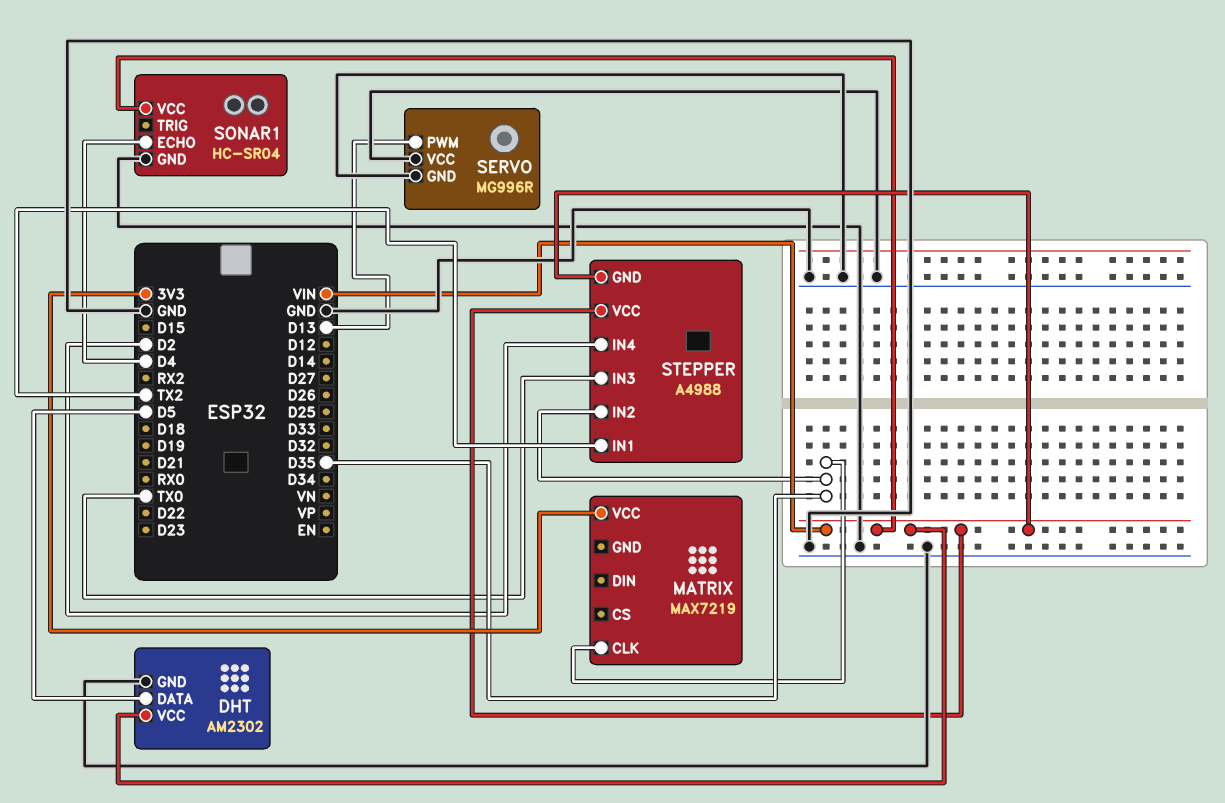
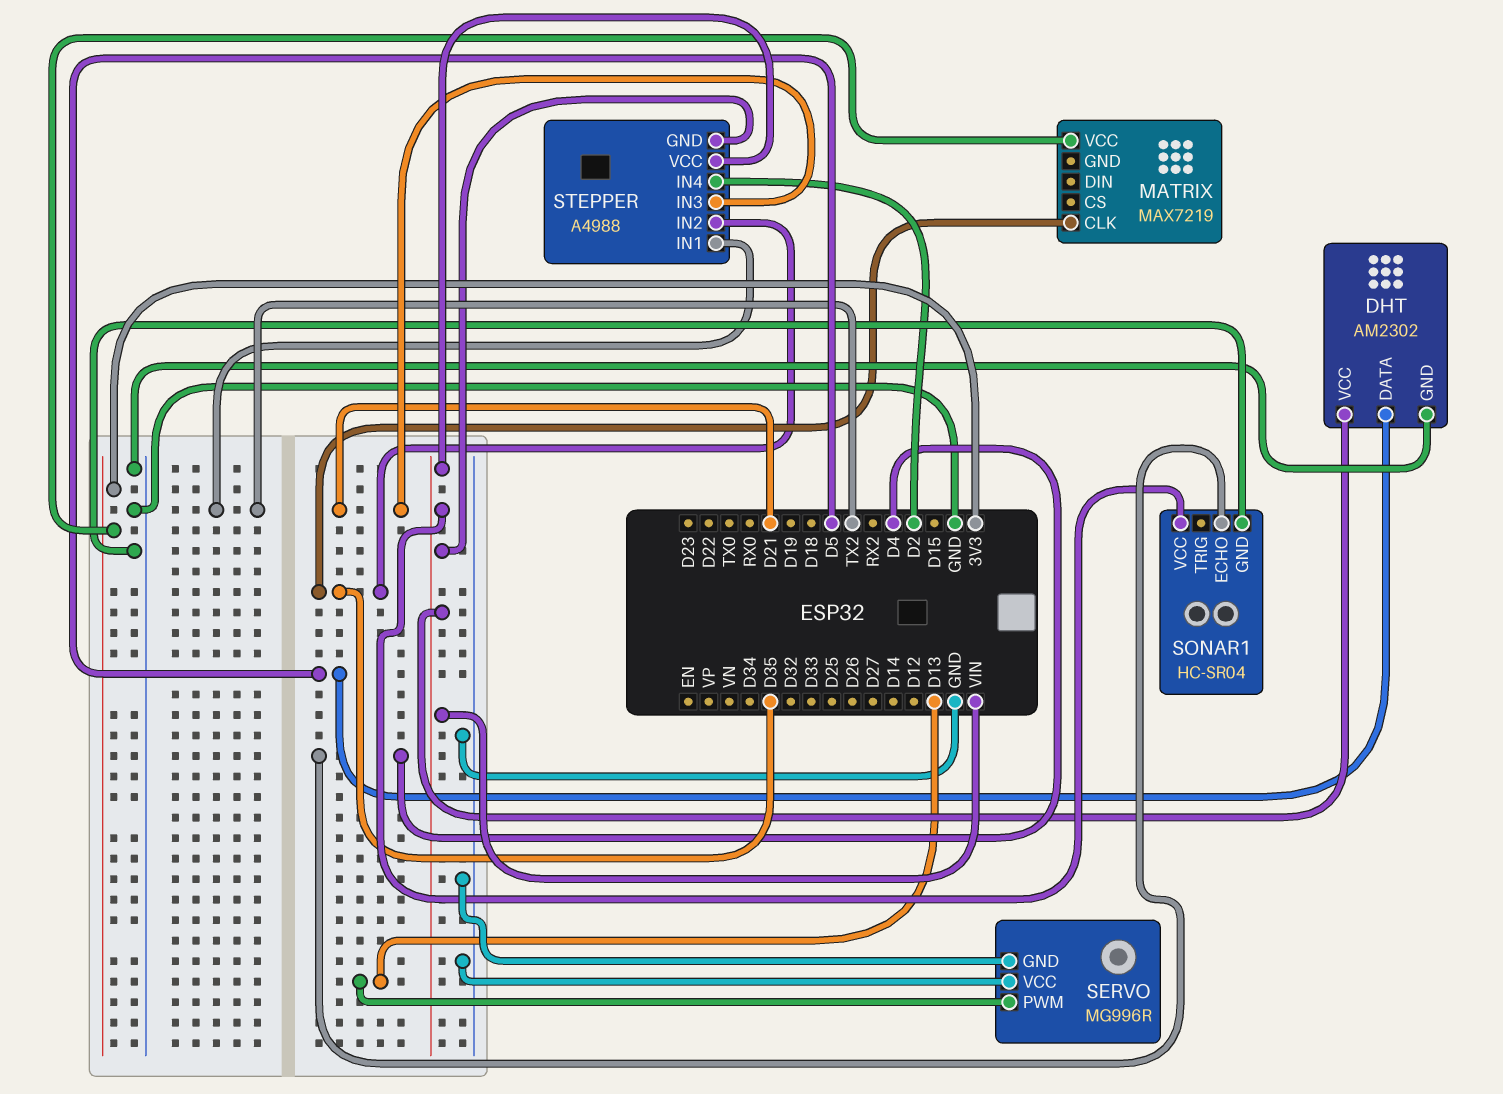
STEPPER pin IN3: TX0 -> D21

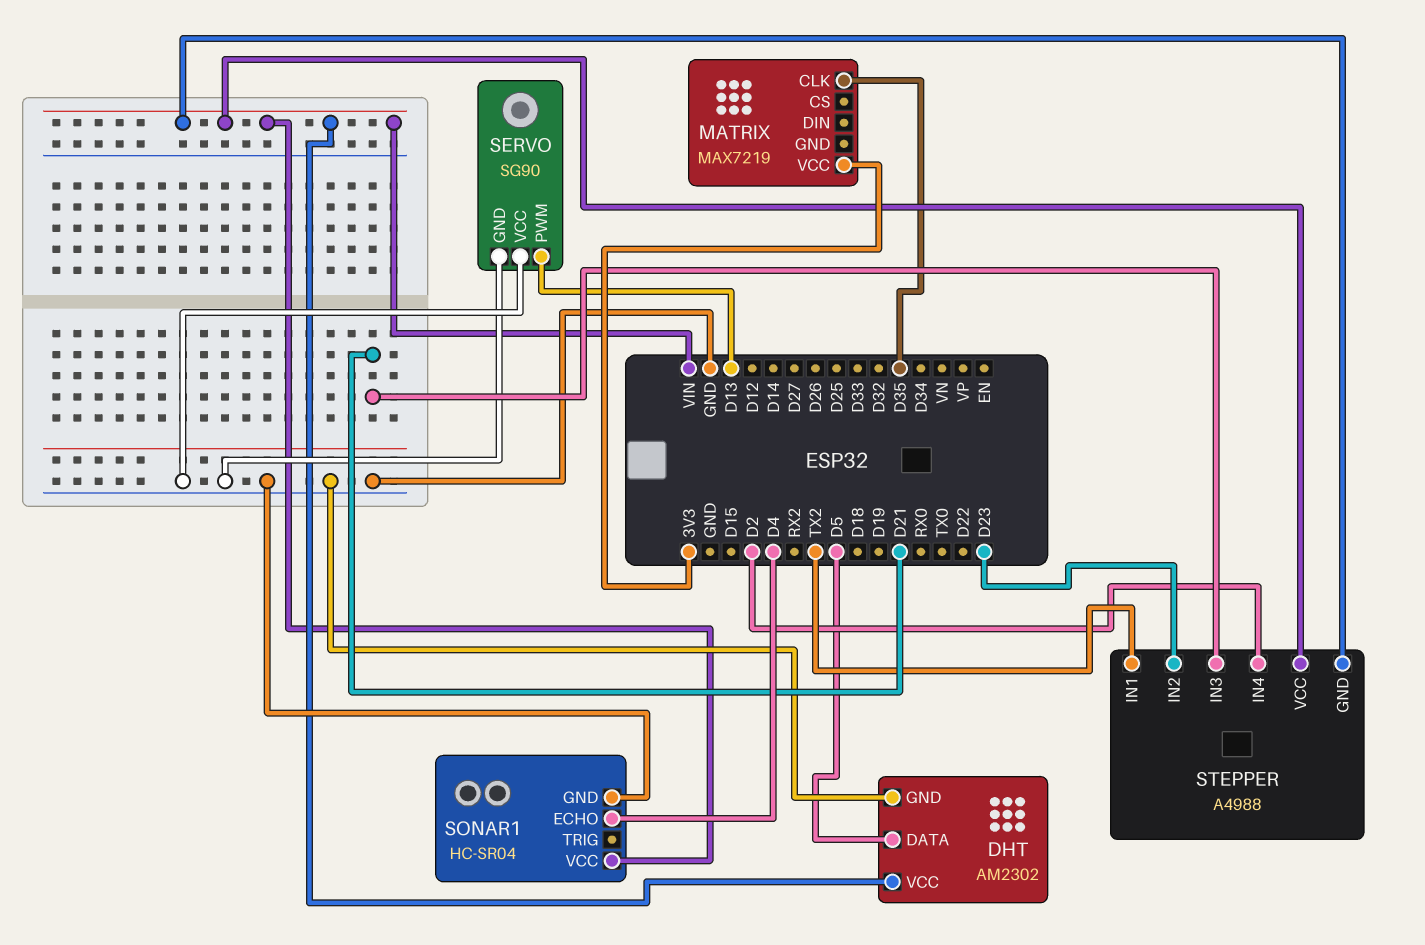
SERVO: MG996R -> SG90
STEPPER pin IN2: D35 -> D23

